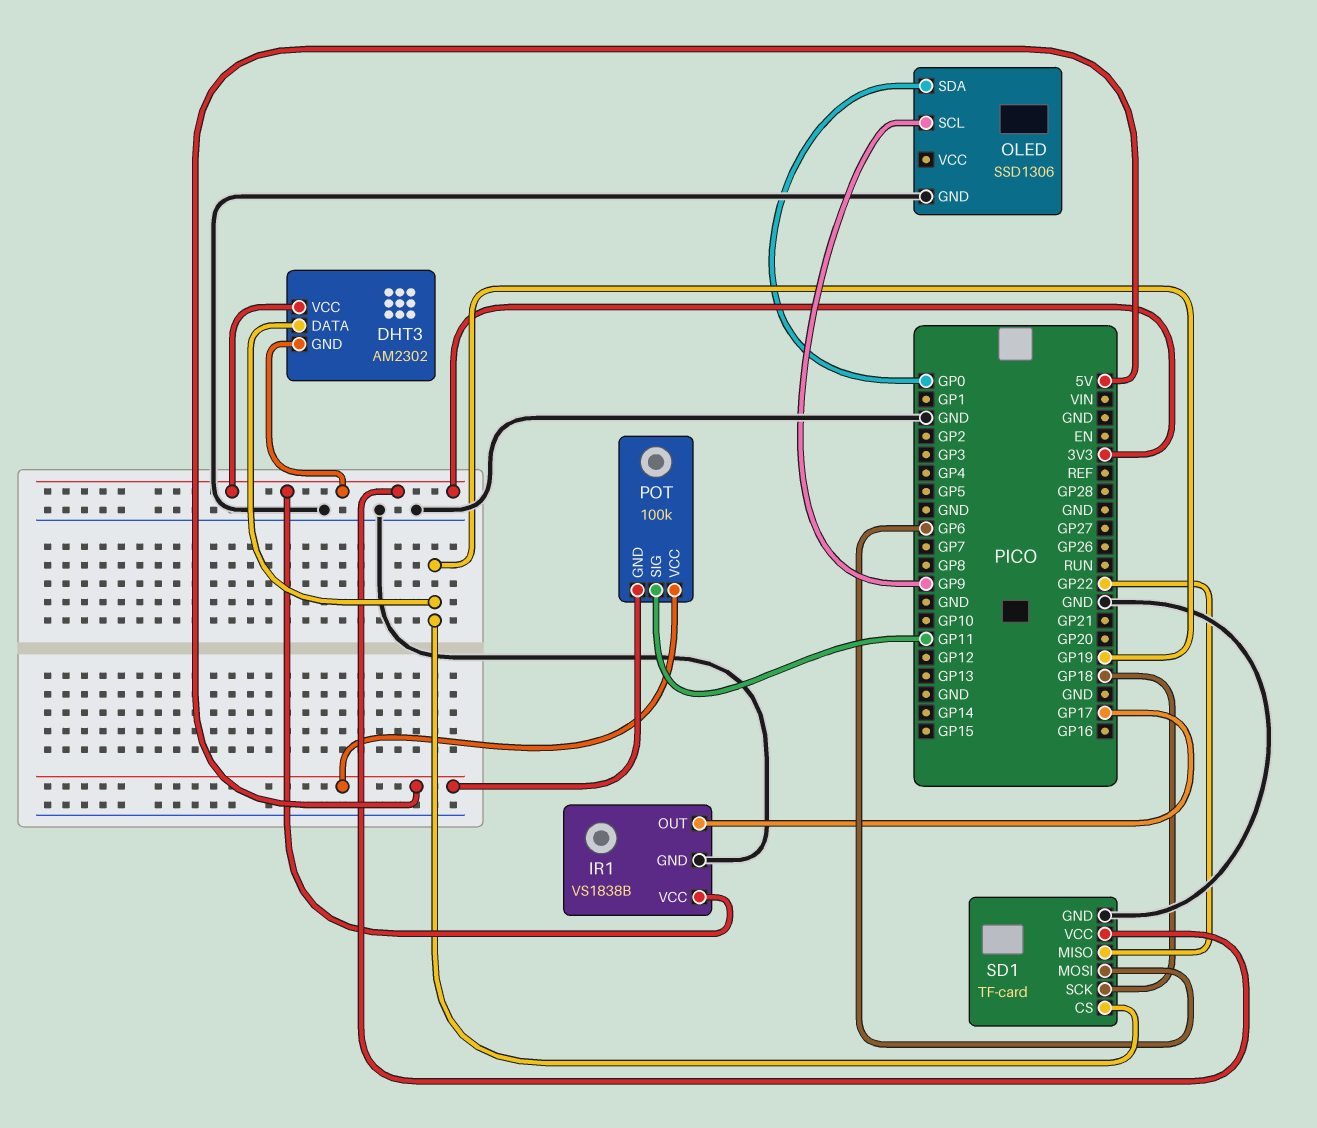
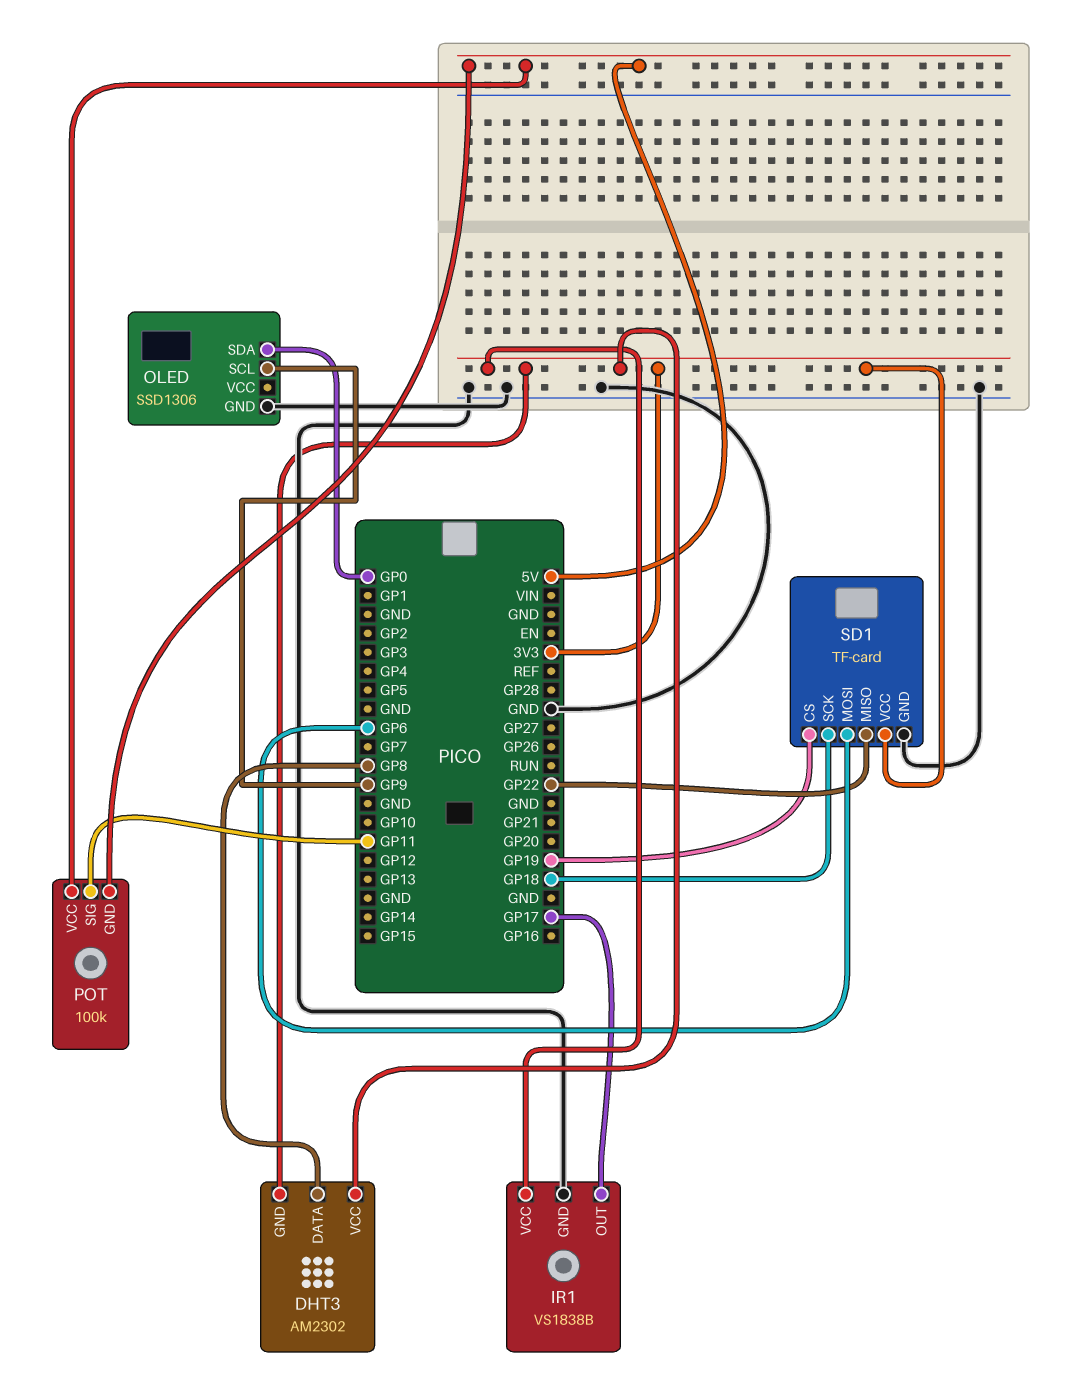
DHT3 pin DATA: GP19 -> GP8

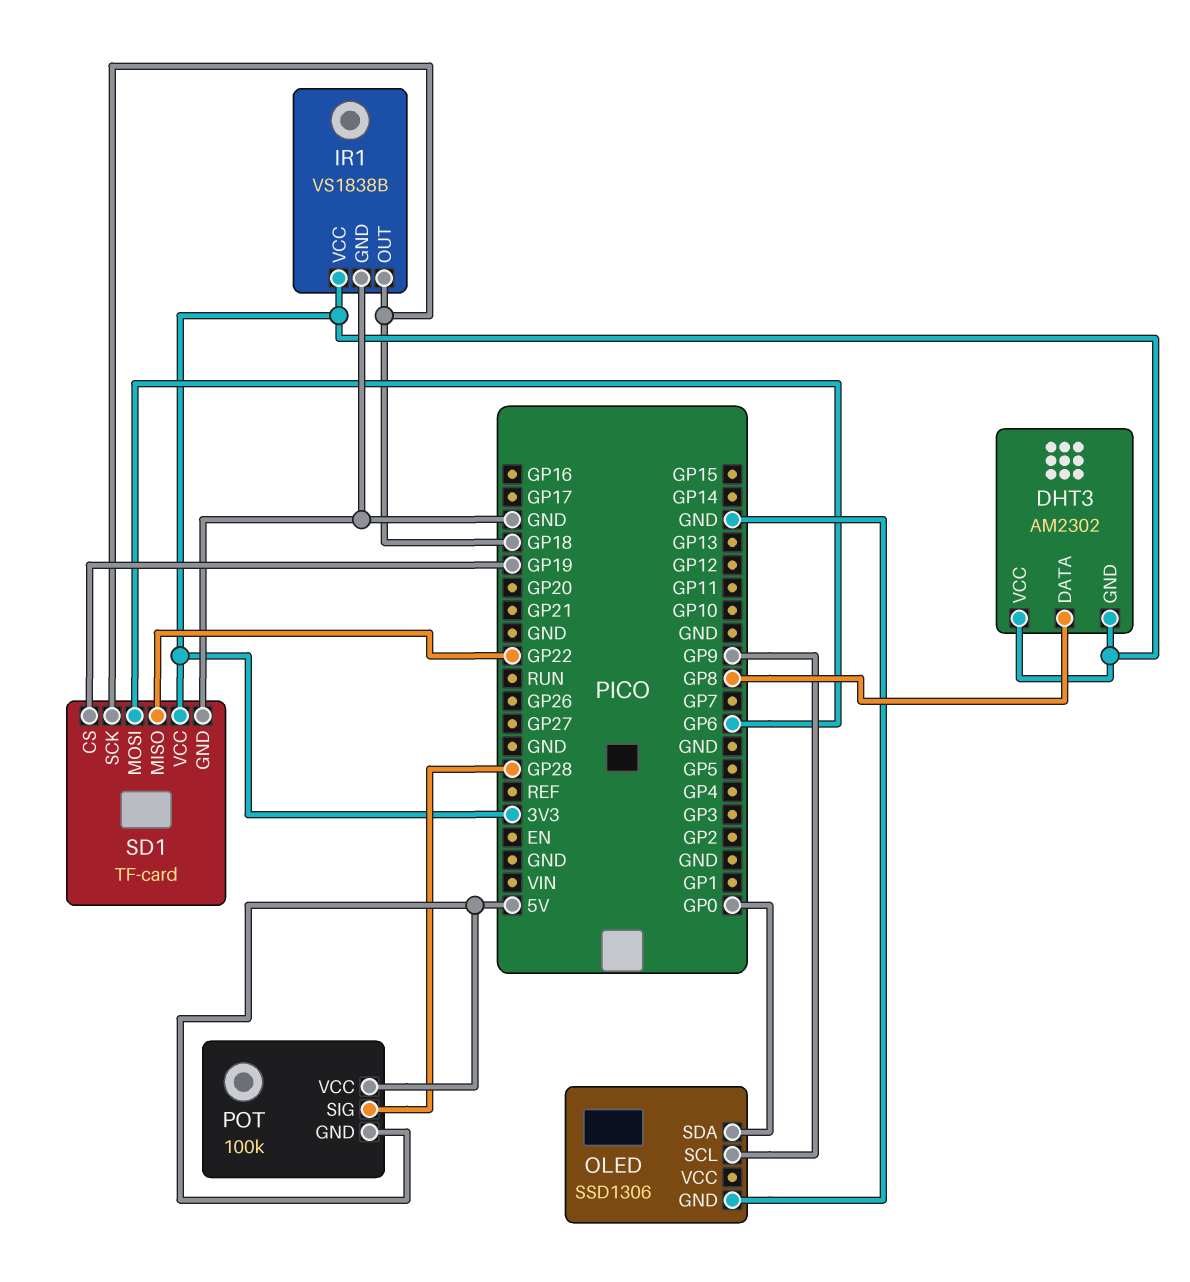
IR1 pin OUT: GP17 -> GP18
POT pin SIG: GP11 -> GP28

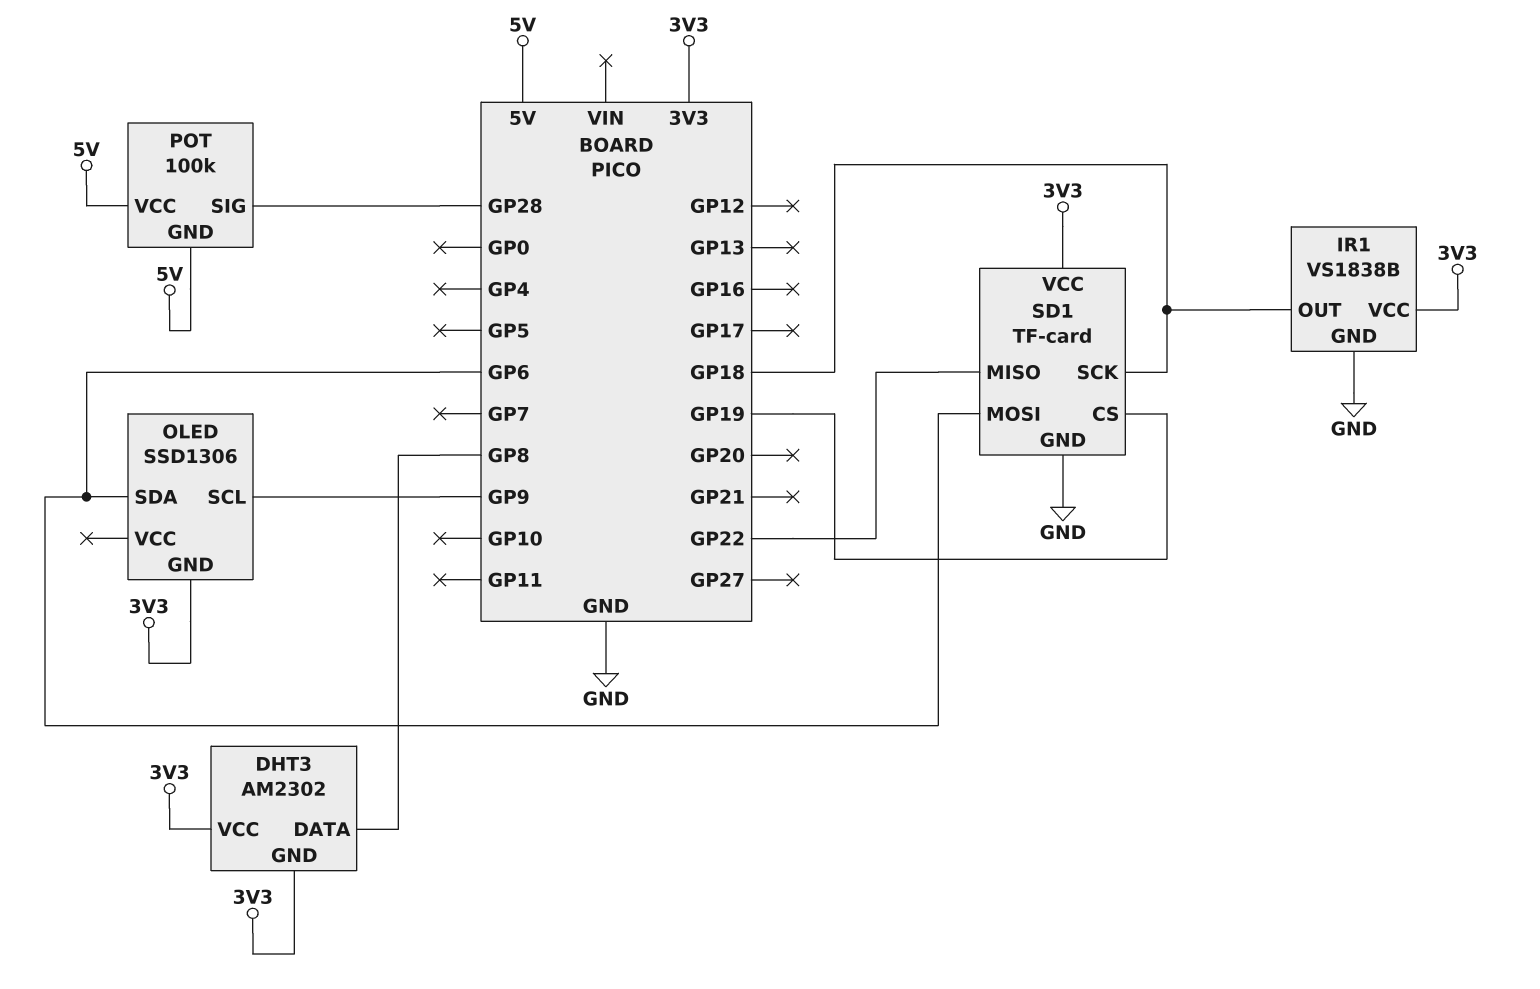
OLED pin GND: GND -> 3V3
OLED pin SDA: GP0 -> GP6

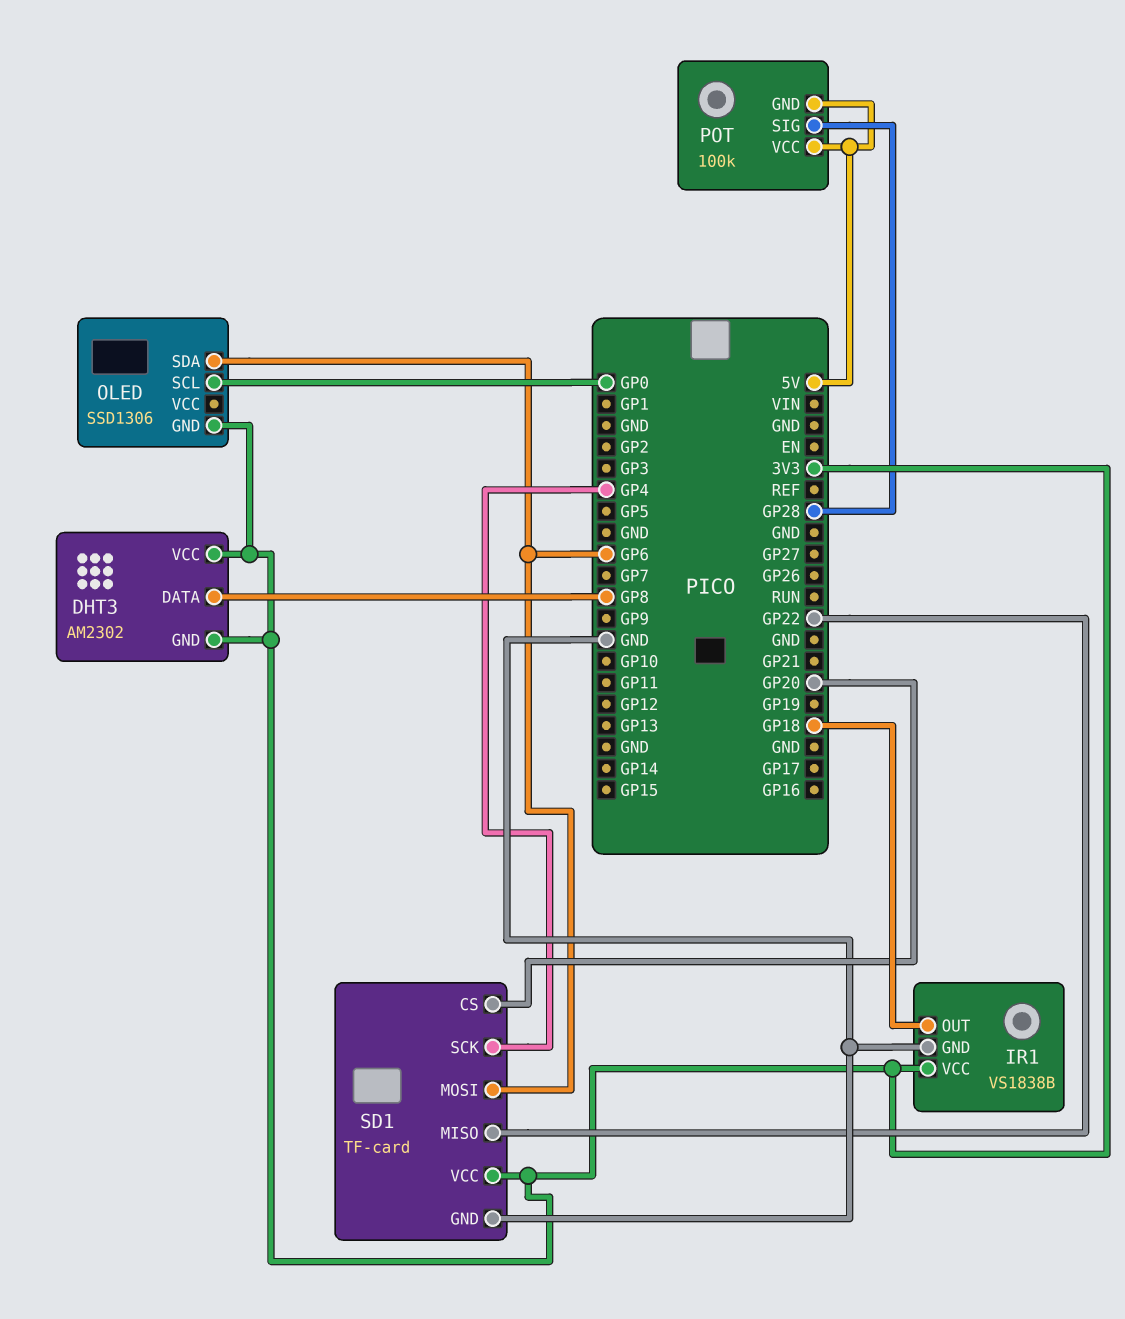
OLED pin SCL: GP9 -> GP0
SD1 pin CS: GP19 -> GP20
SD1 pin SCK: GP18 -> GP4

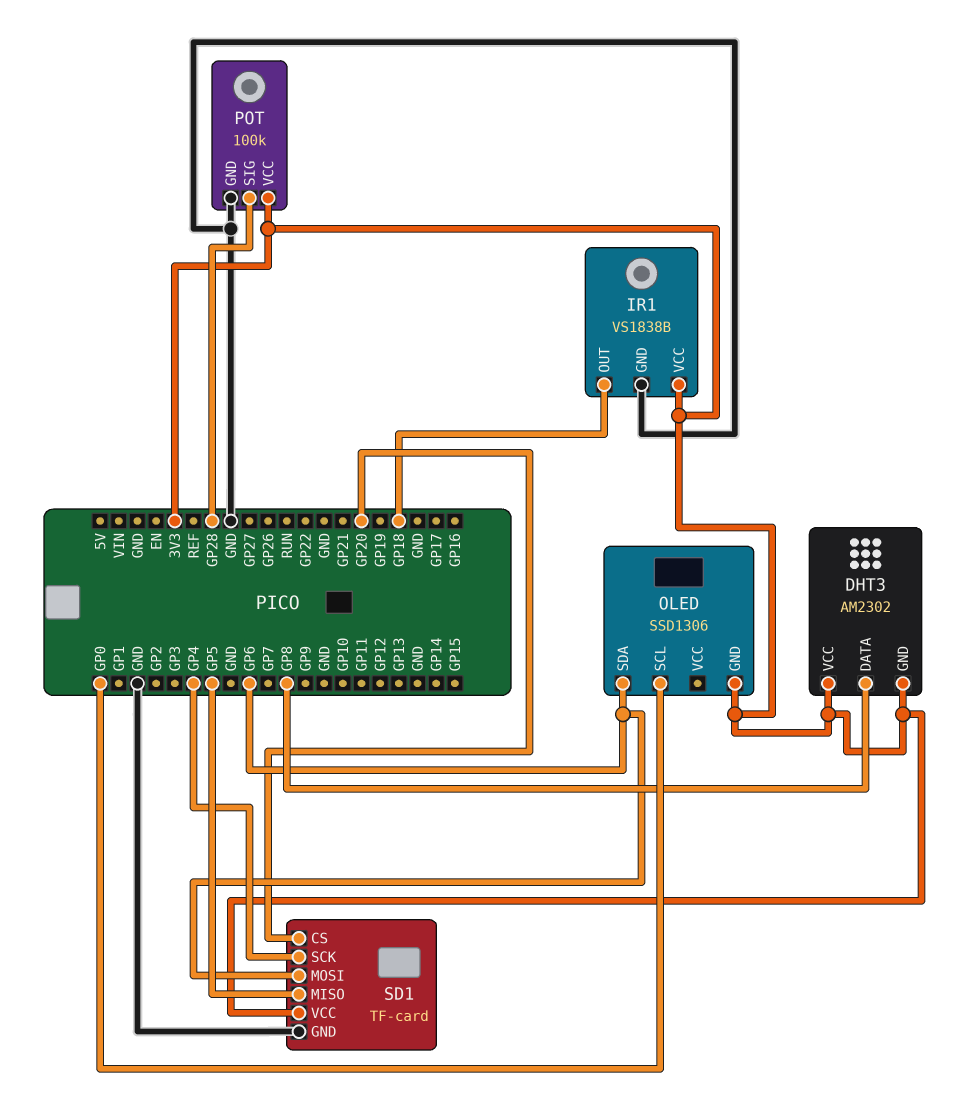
POT pin GND: 5V -> GND
POT pin VCC: 5V -> 3V3
SD1 pin MISO: GP22 -> GP5

